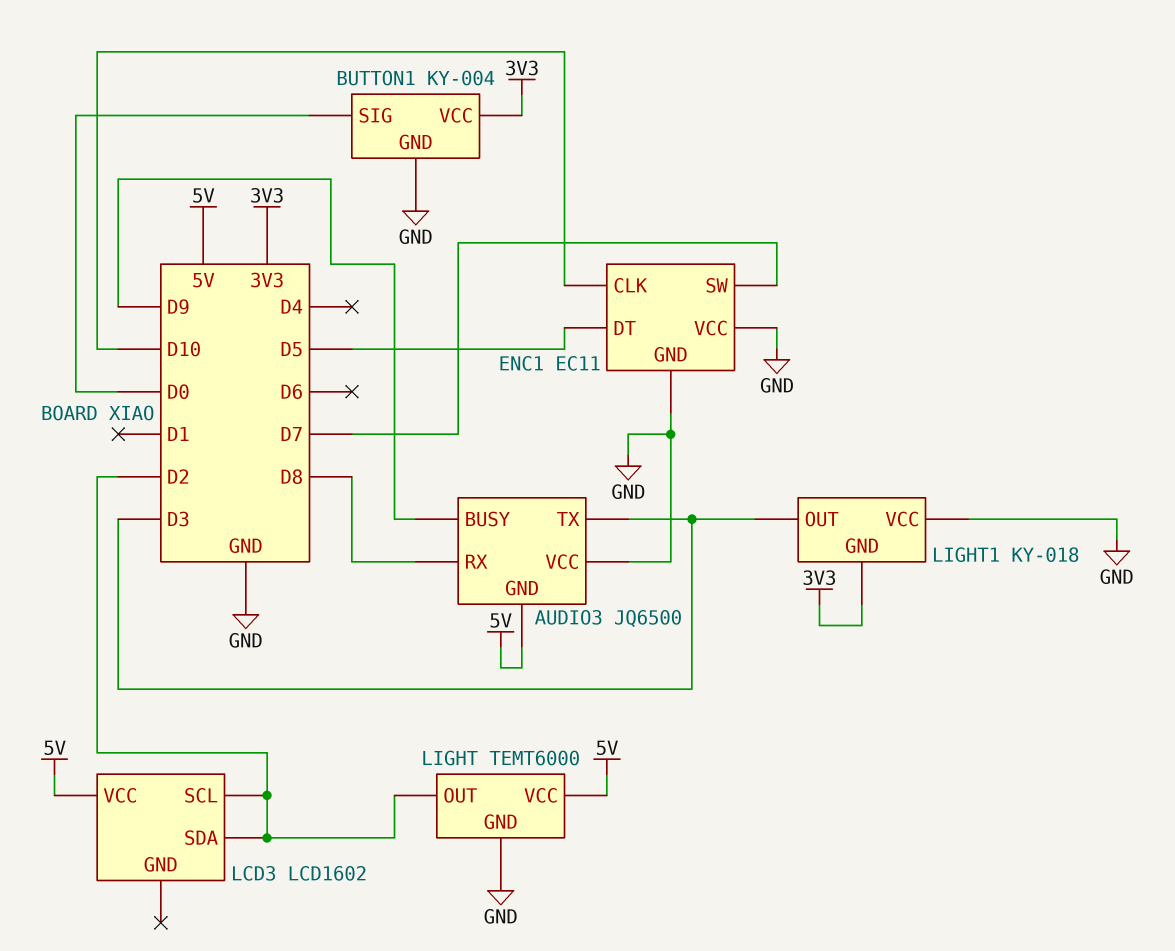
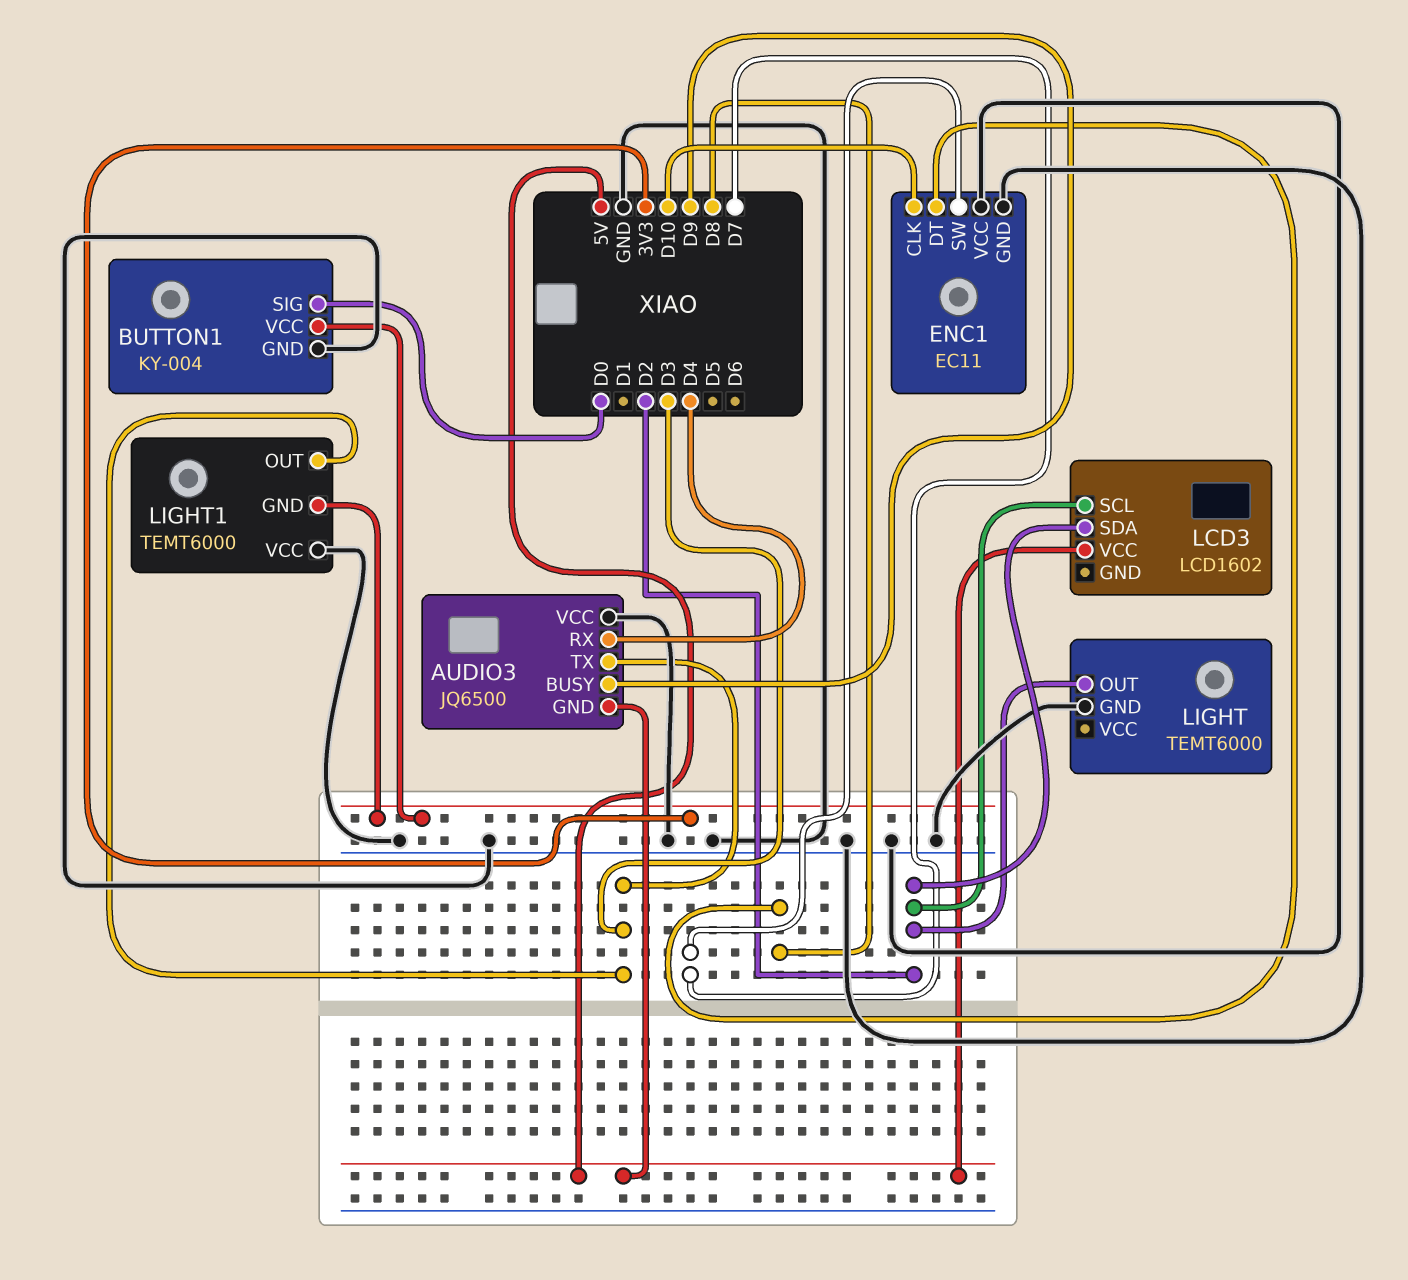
AUDIO3 pin RX: D8 -> D4
ENC1 pin DT: D5 -> D8
LIGHT pin VCC: 5V -> none
LIGHT1: KY-018 -> TEMT6000

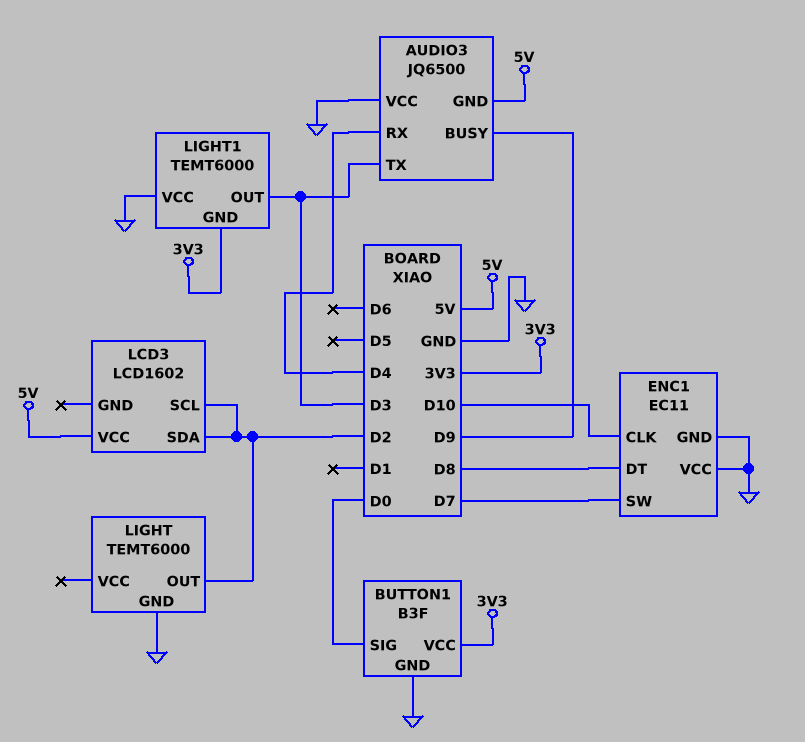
BUTTON1: KY-004 -> B3F

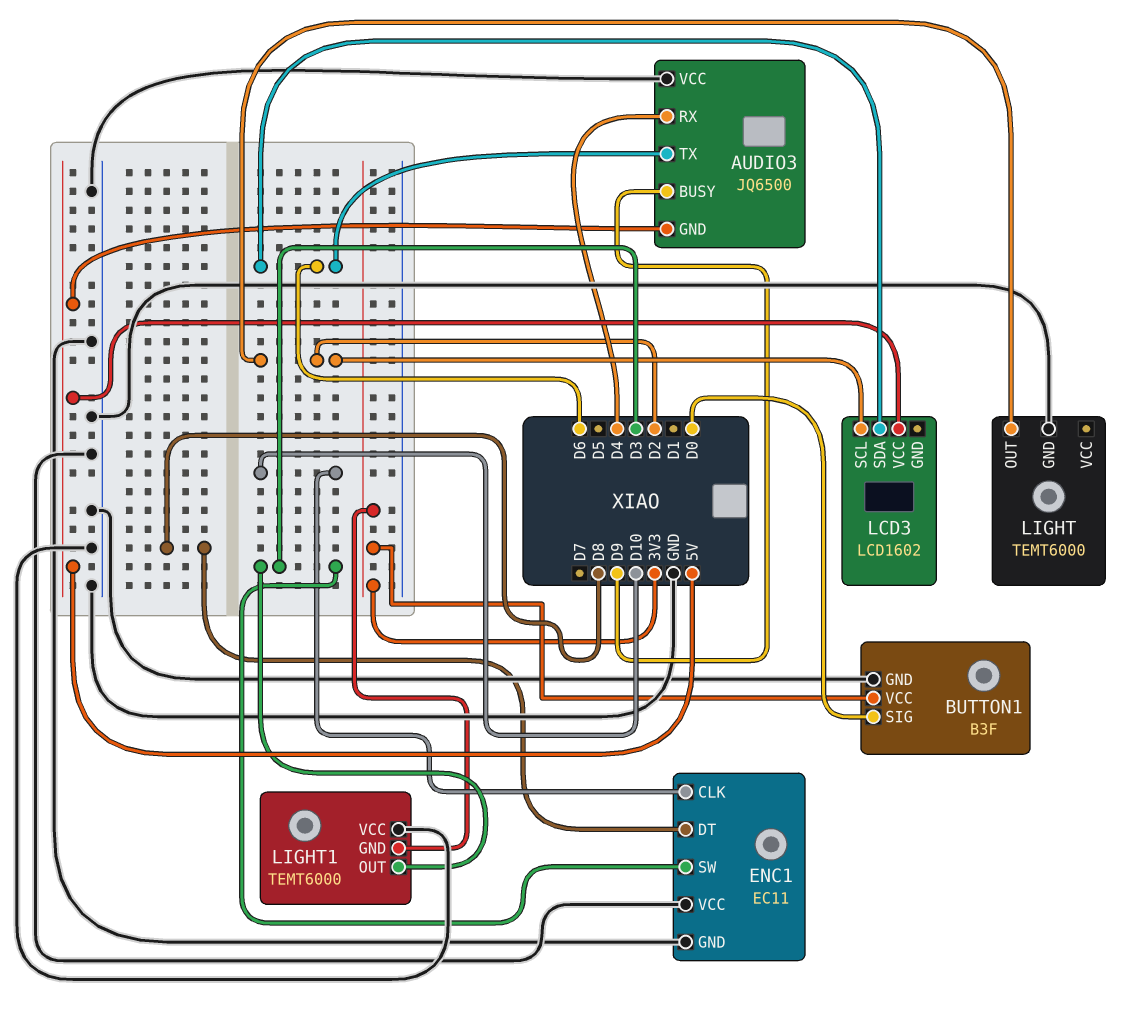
AUDIO3 pin TX: D3 -> D6
ENC1 pin SW: D7 -> D3
LCD3 pin SDA: D2 -> D6

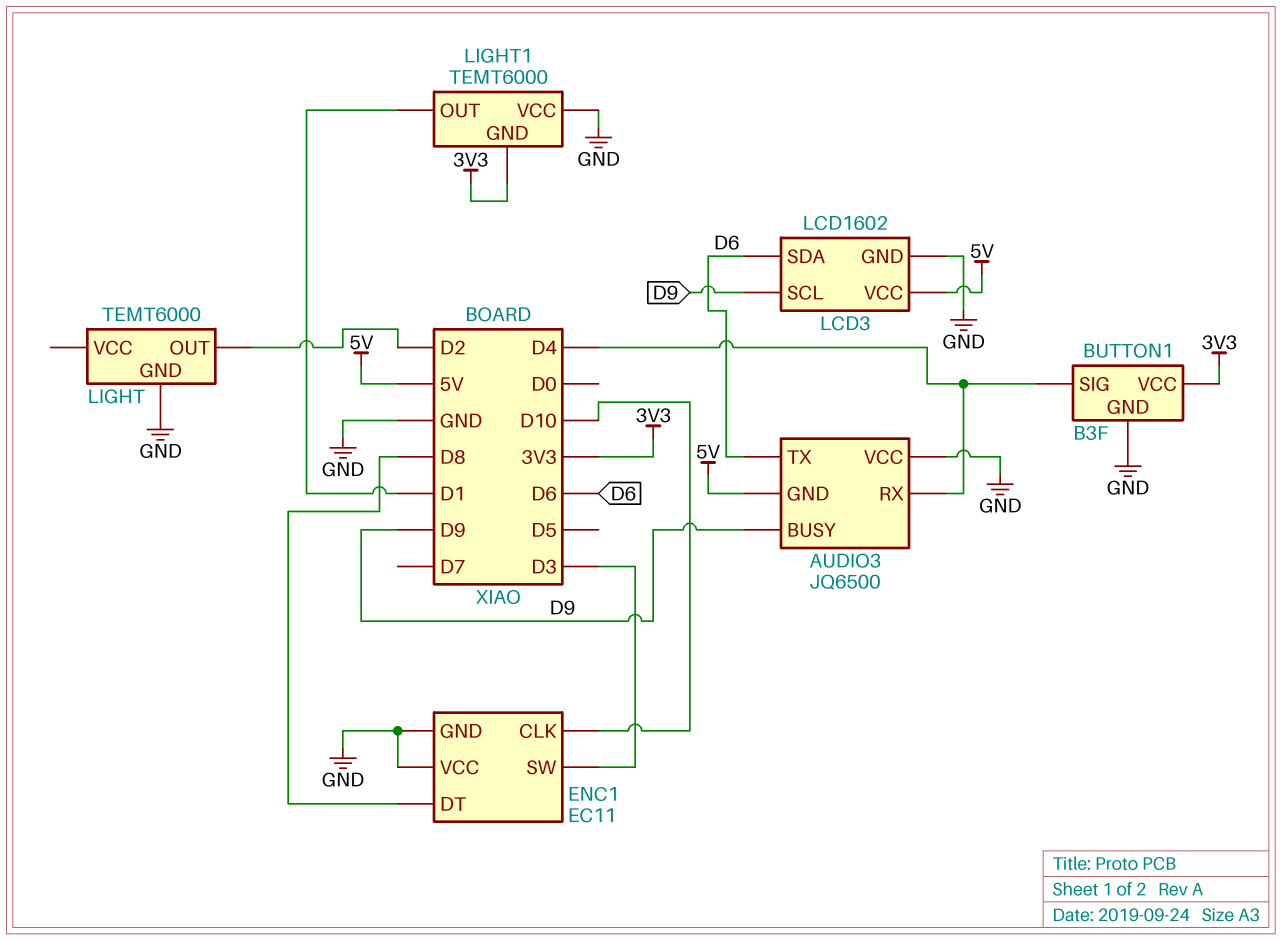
BUTTON1 pin SIG: D0 -> D4
LCD3 pin GND: none -> GND
LCD3 pin SCL: D2 -> D9
LIGHT1 pin OUT: D3 -> D1

